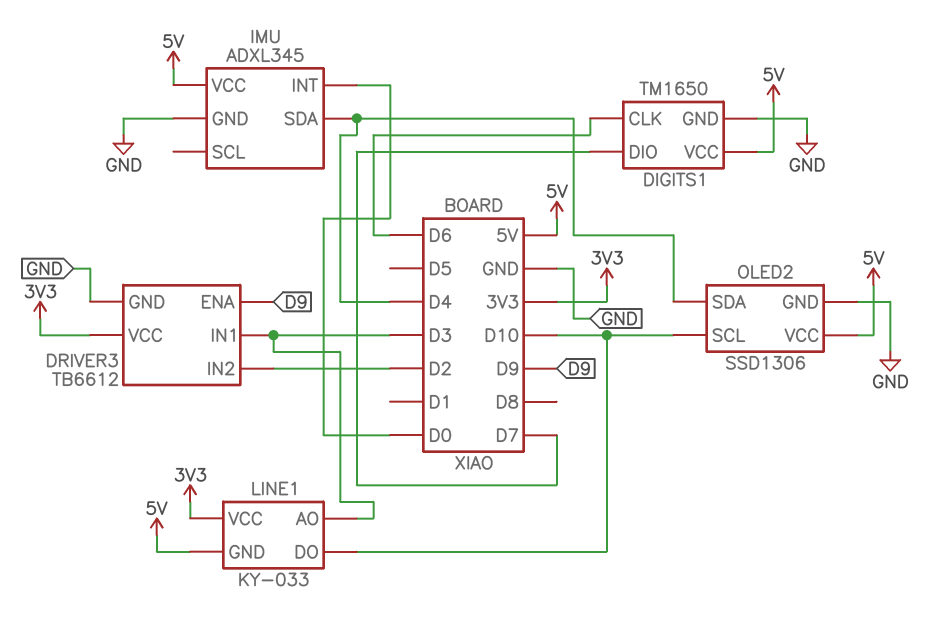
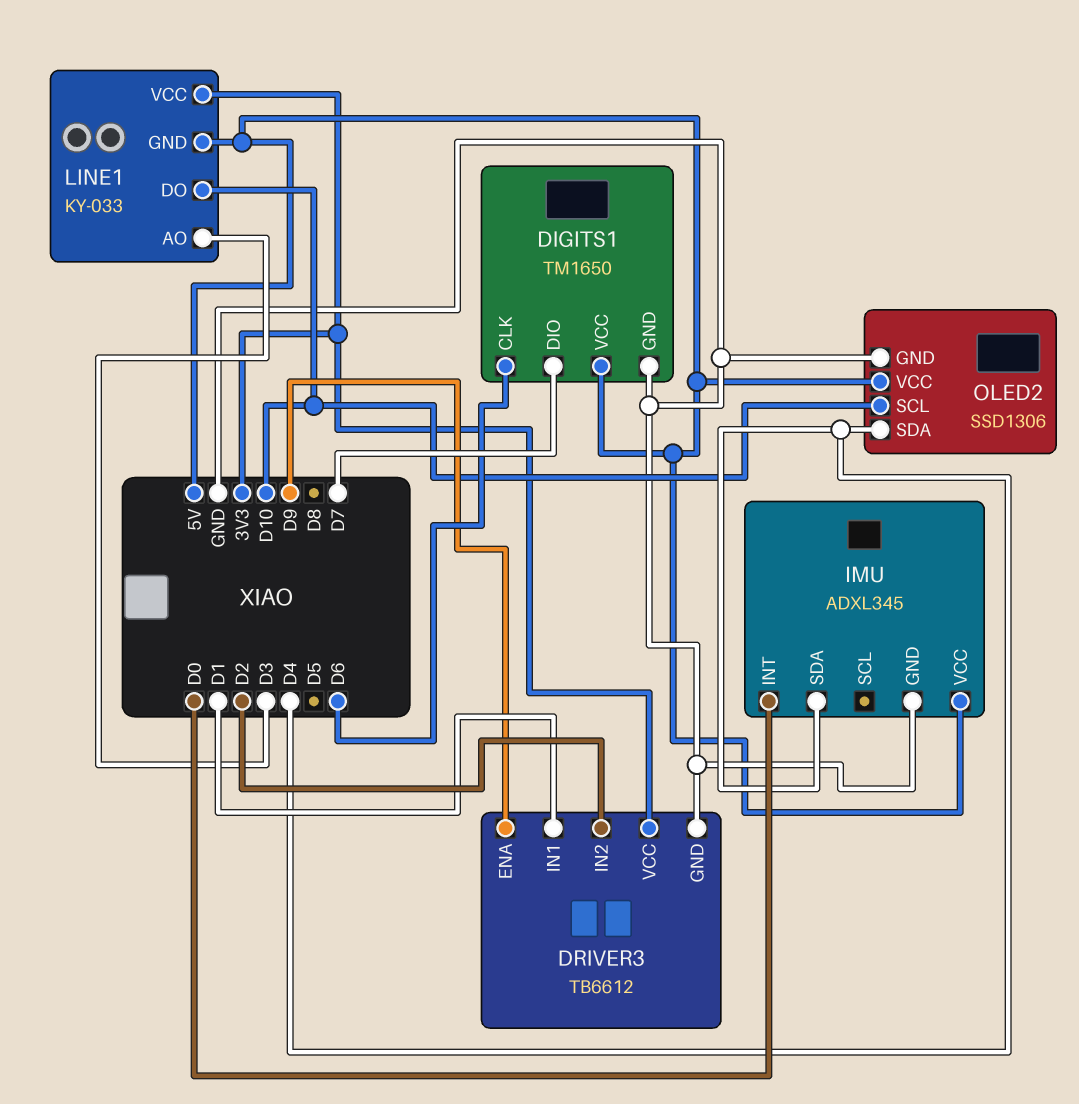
DRIVER3 pin IN1: D3 -> D1

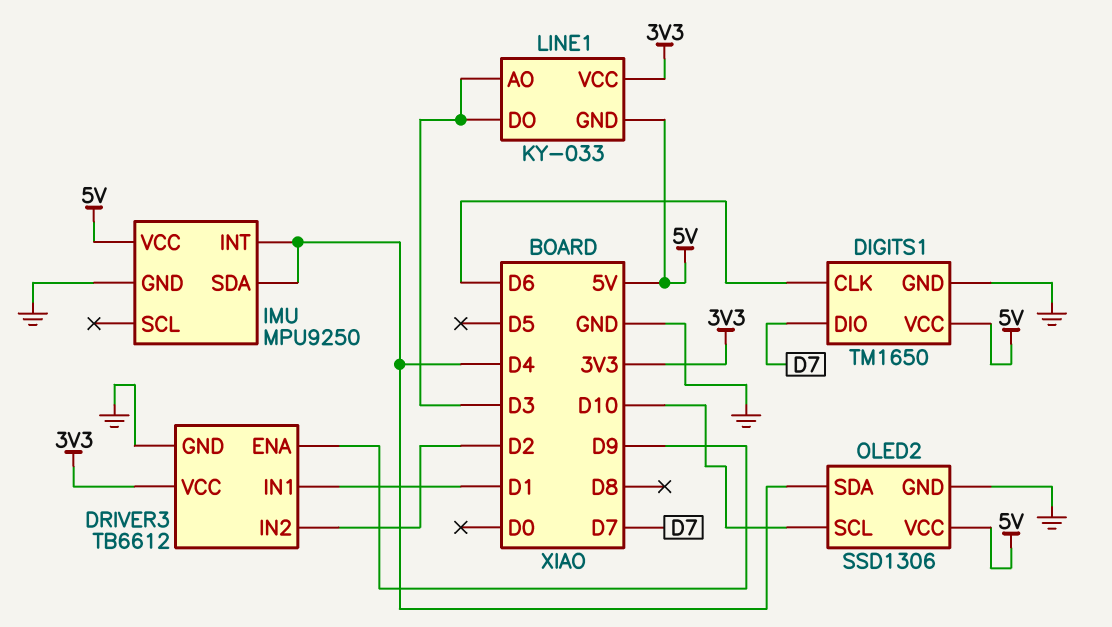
IMU: ADXL345 -> MPU9250
IMU pin INT: D0 -> D4
LINE1 pin DO: D10 -> D3

